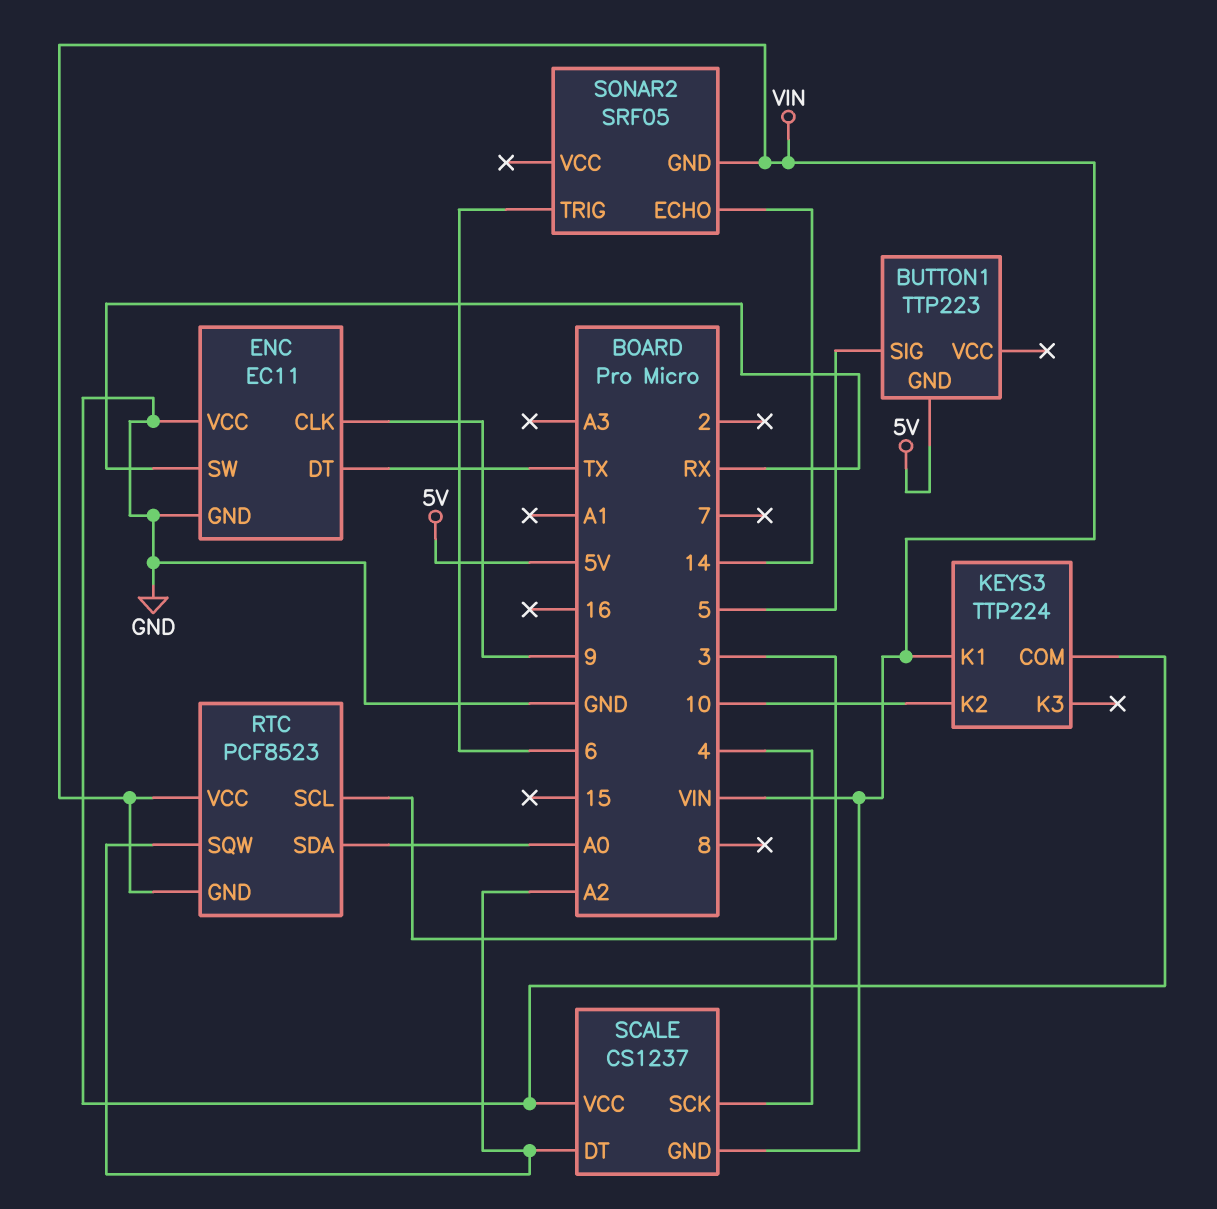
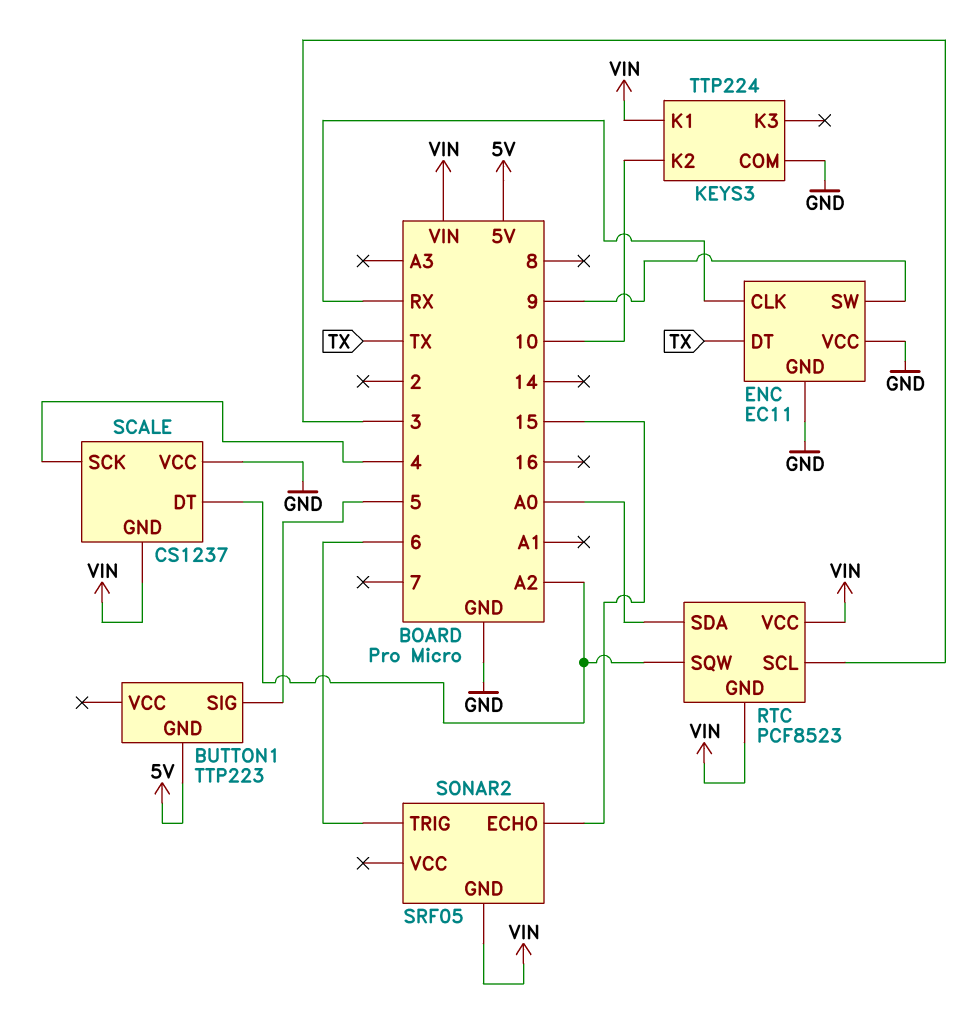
ENC pin CLK: 9 -> RX
ENC pin SW: RX -> 9
SONAR2 pin ECHO: 14 -> 15

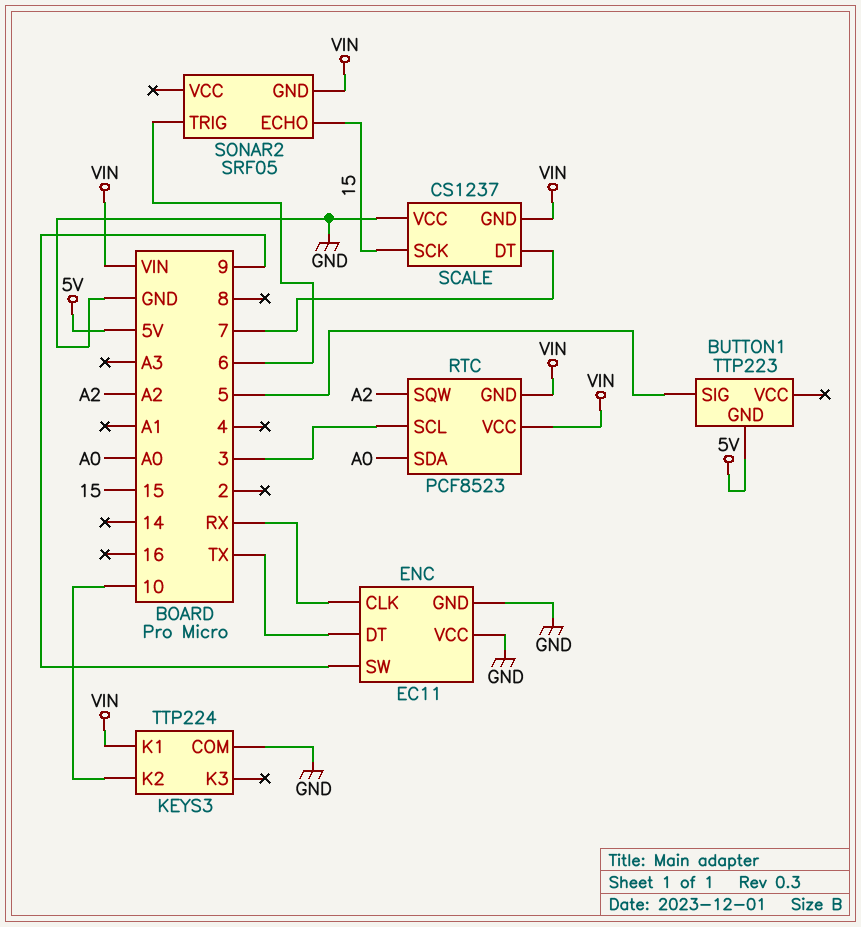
SCALE pin DT: A2 -> 7
SCALE pin SCK: 4 -> 15

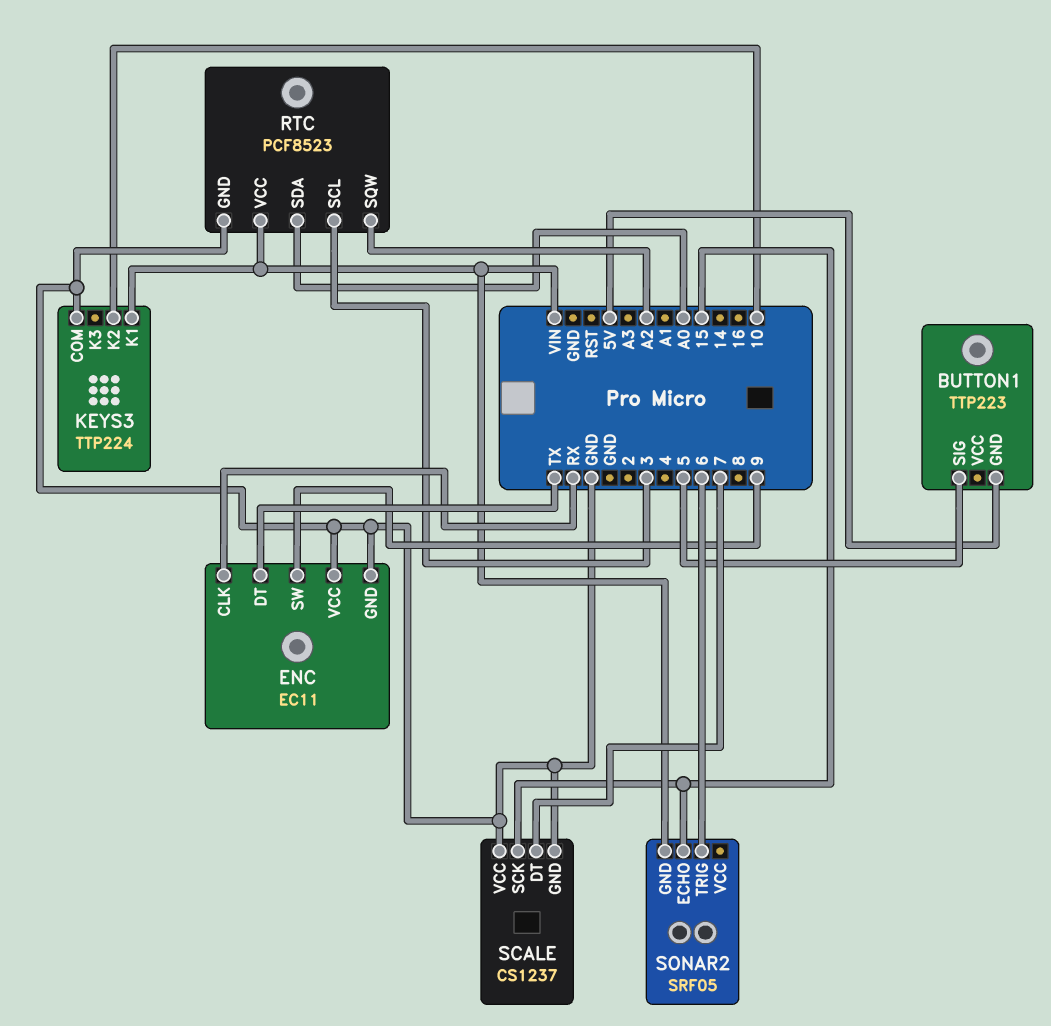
RTC pin GND: VIN -> GND
SCALE pin GND: VIN -> GND

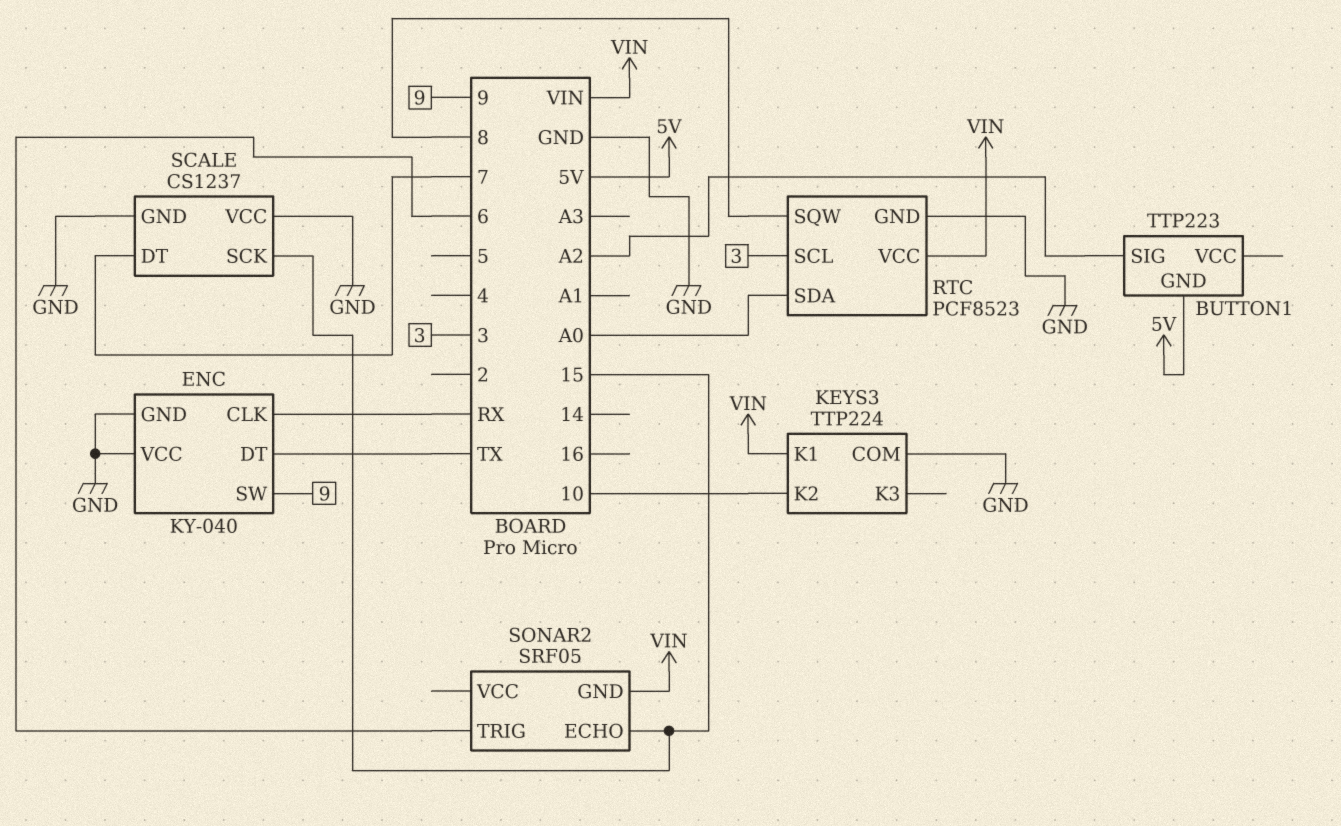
BUTTON1 pin SIG: 5 -> A2
ENC: EC11 -> KY-040
RTC pin SQW: A2 -> 8

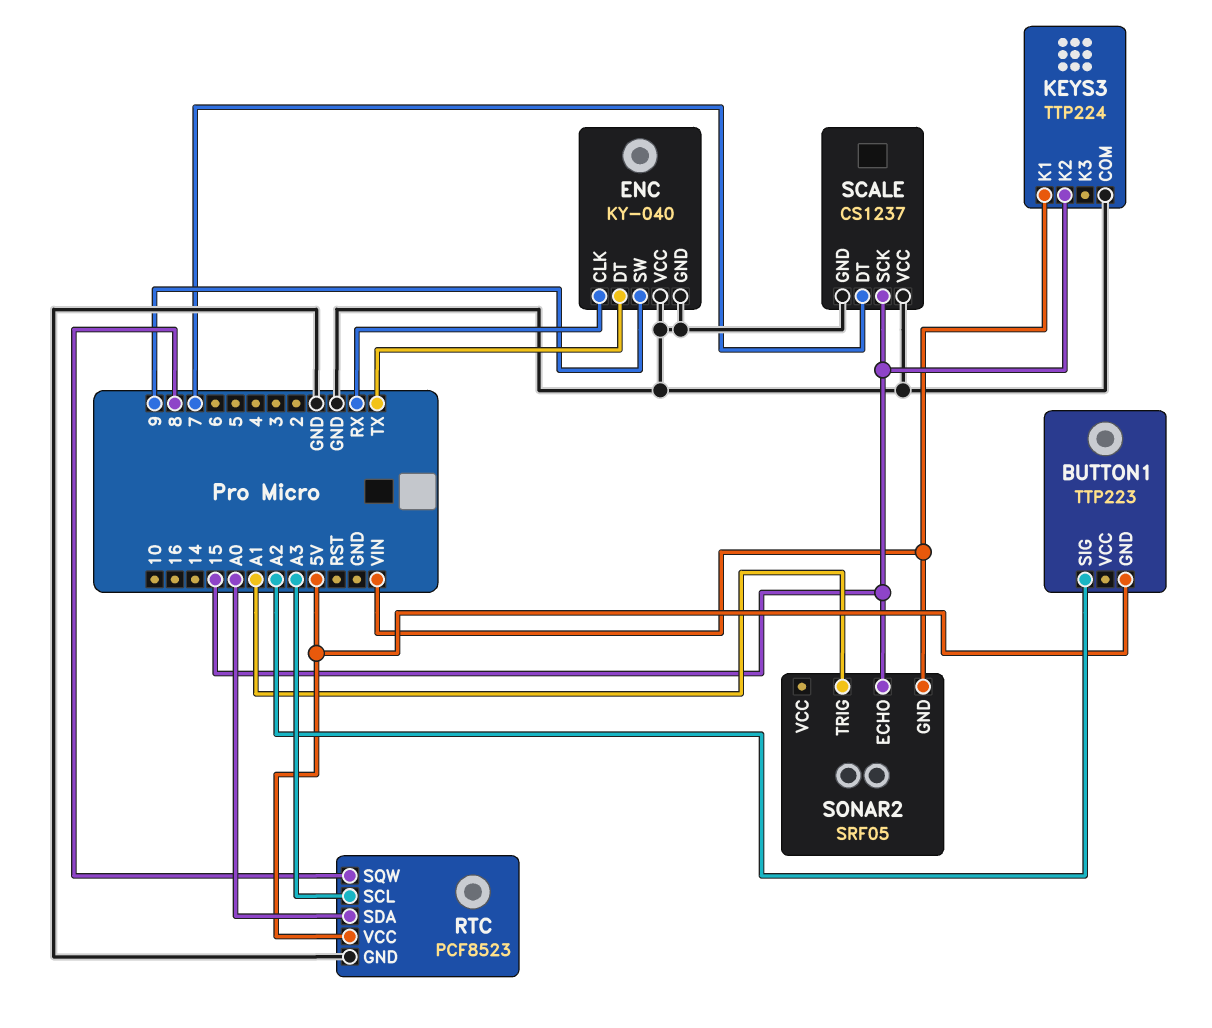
KEYS3 pin K2: 10 -> 15
RTC pin SCL: 3 -> A3
RTC pin VCC: VIN -> 5V
SONAR2 pin TRIG: 6 -> A1

